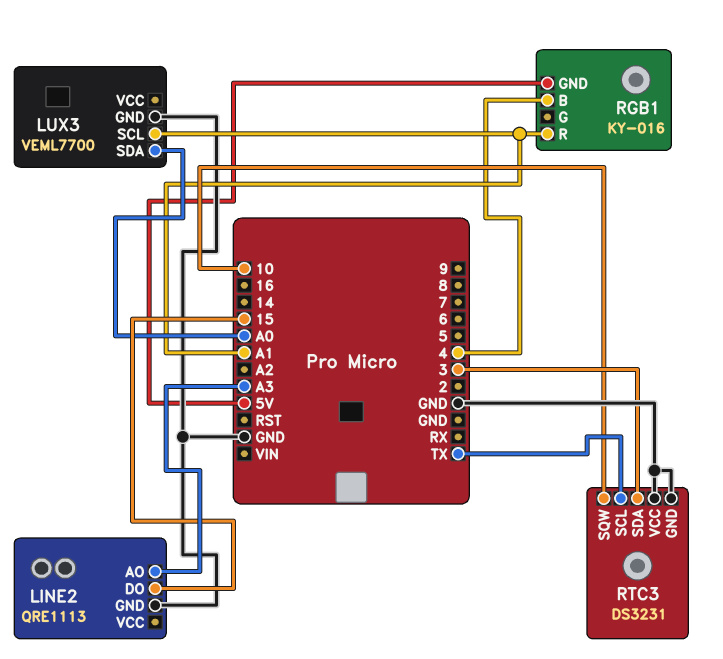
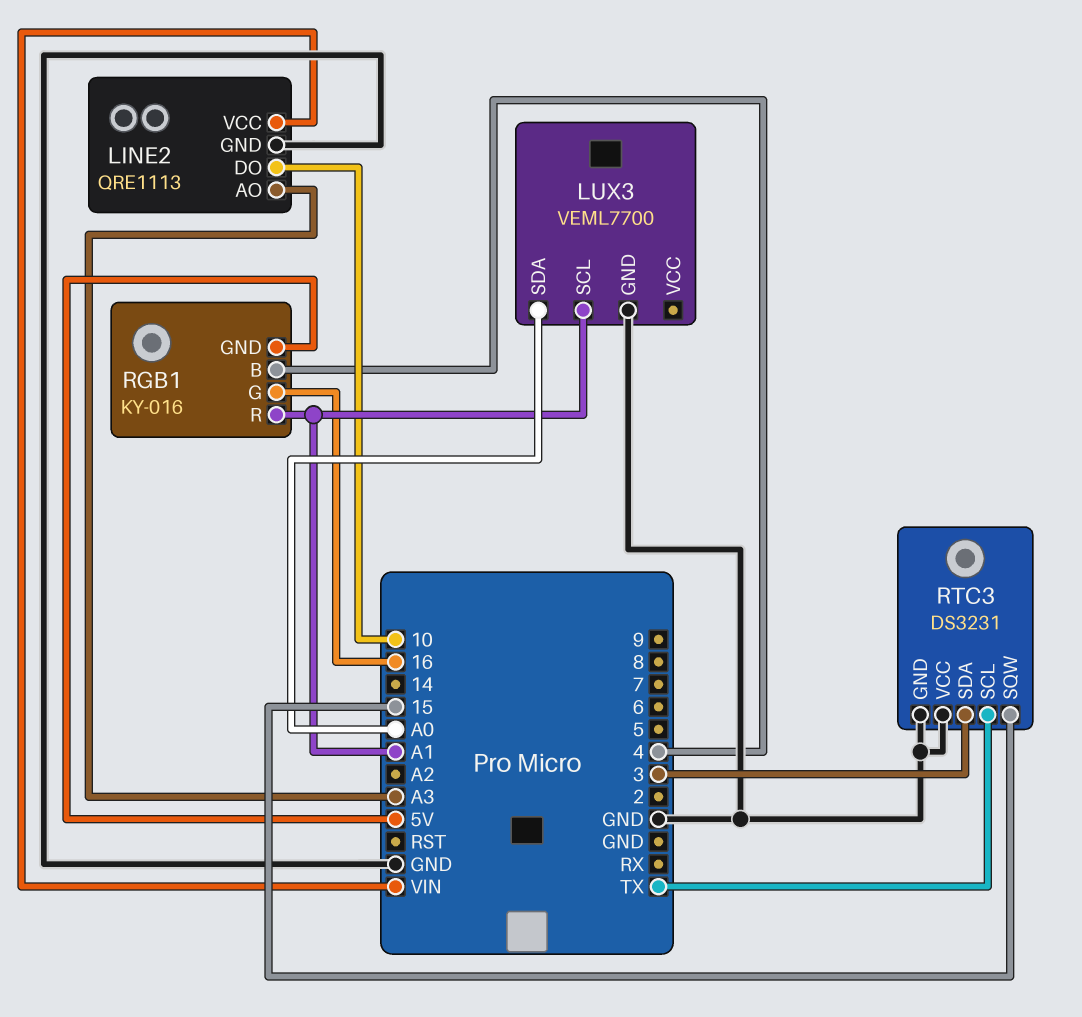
LINE2 pin DO: 15 -> 10
LINE2 pin VCC: none -> VIN
RGB1 pin G: none -> 16
RTC3 pin SQW: 10 -> 15

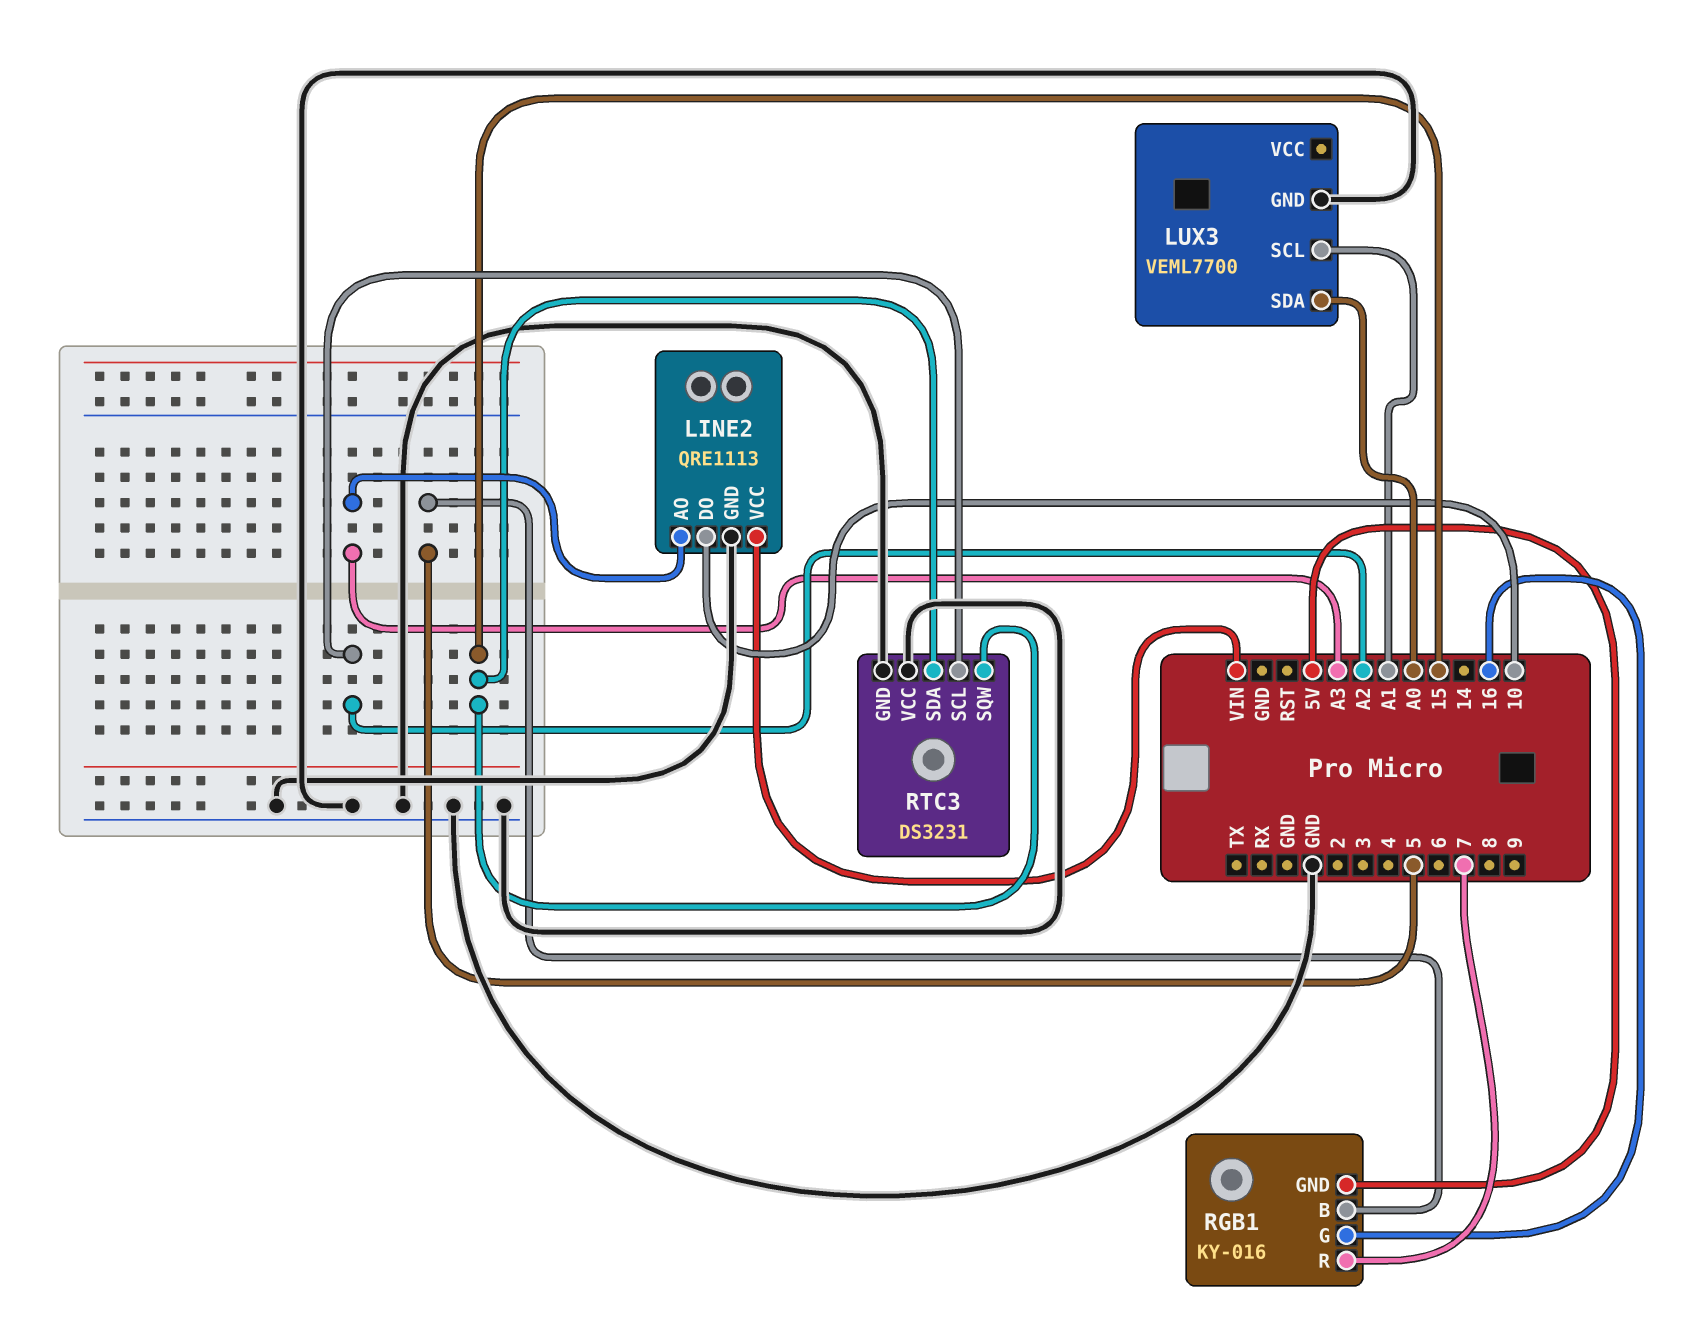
RGB1 pin B: 4 -> 5
RGB1 pin R: A1 -> 7
RTC3 pin SCL: TX -> A2
RTC3 pin SDA: 3 -> 15

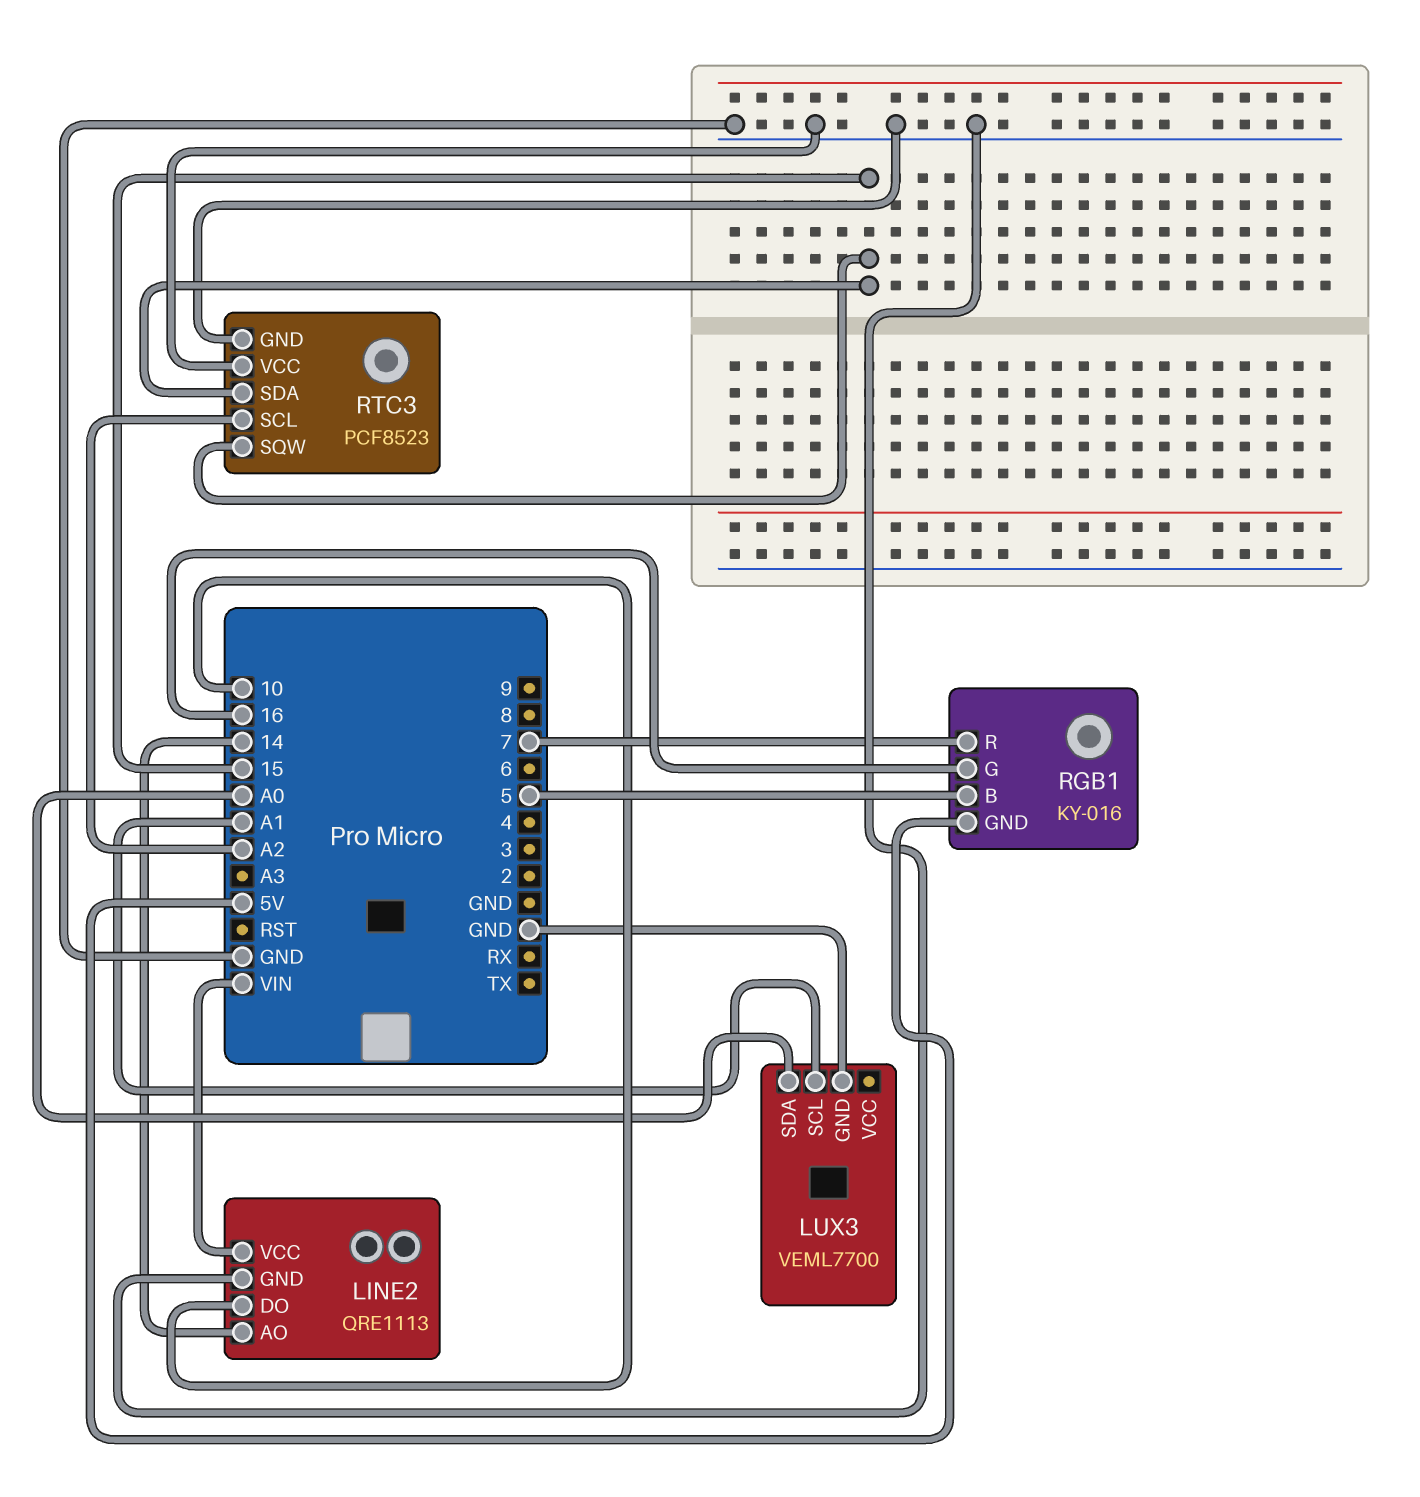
LINE2 pin AO: A3 -> 14
RTC3: DS3231 -> PCF8523

